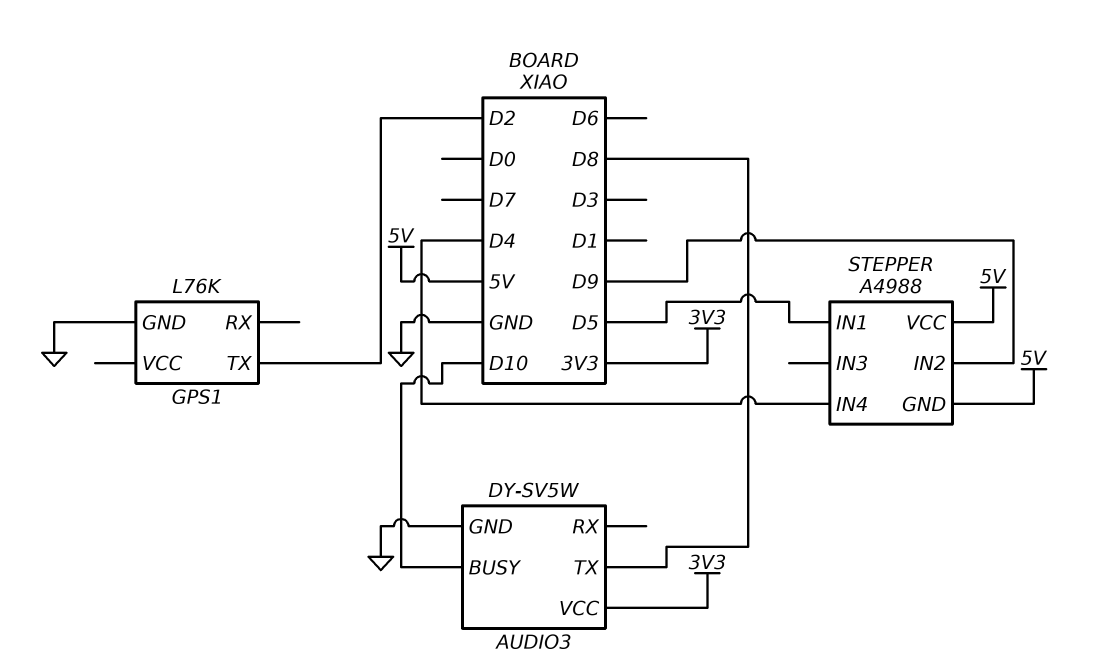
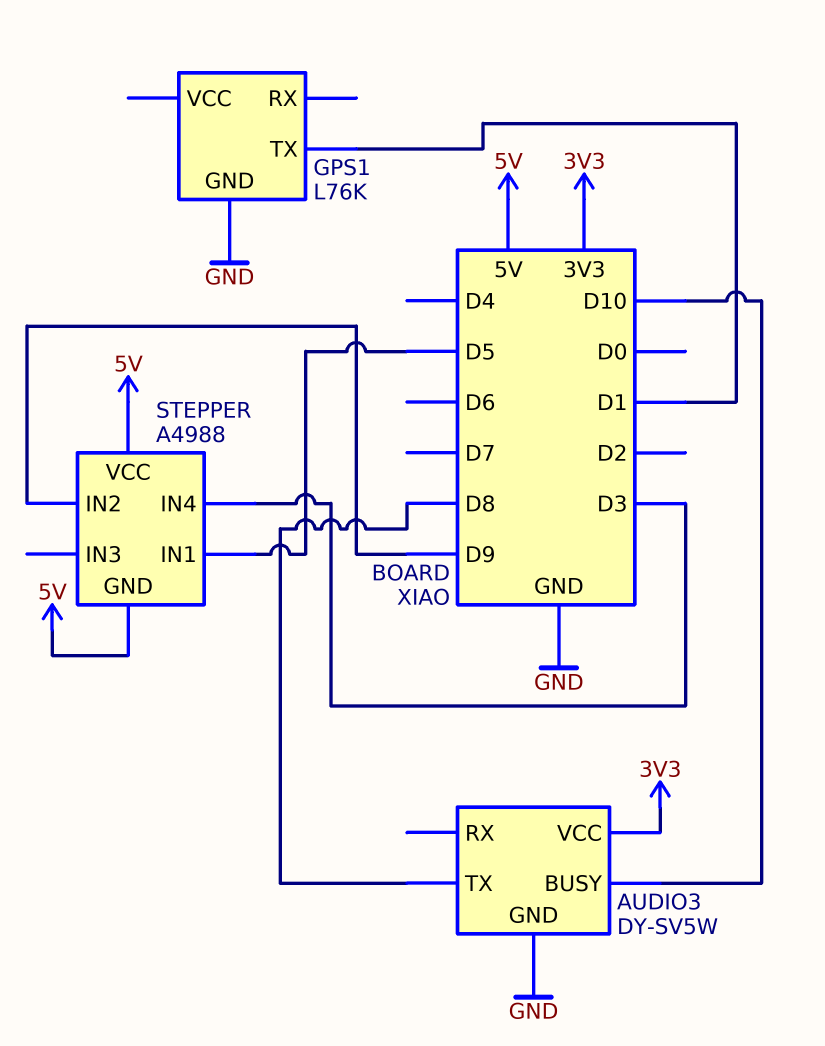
GPS1 pin TX: D2 -> D1
STEPPER pin IN4: D4 -> D3

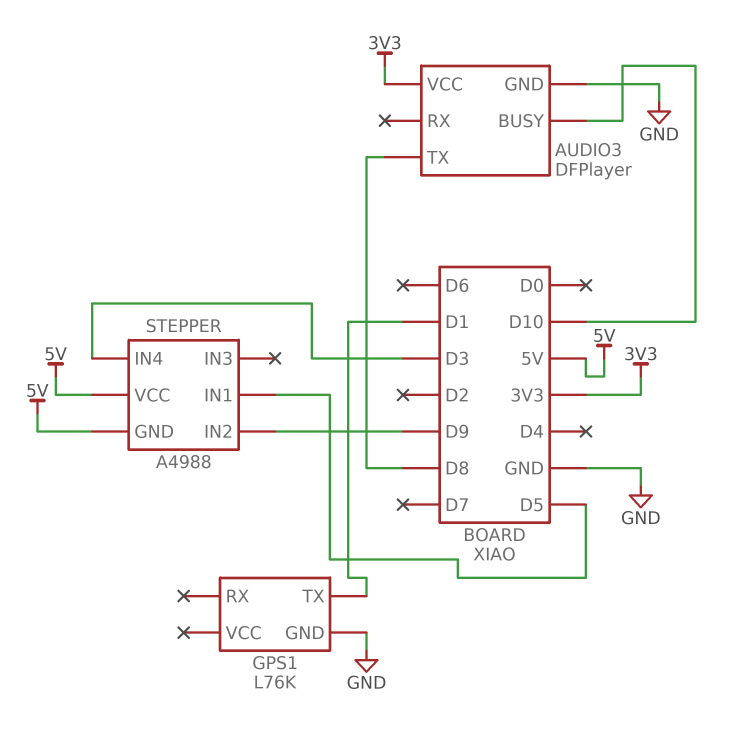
AUDIO3: DY-SV5W -> DFPlayer

